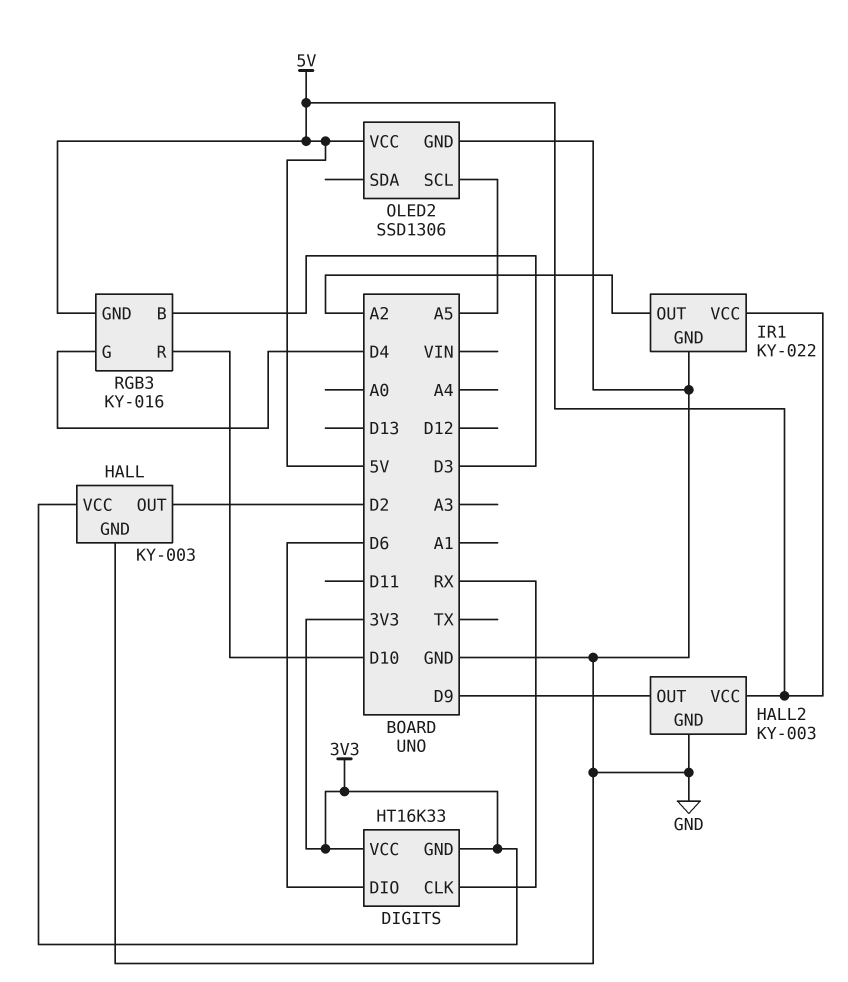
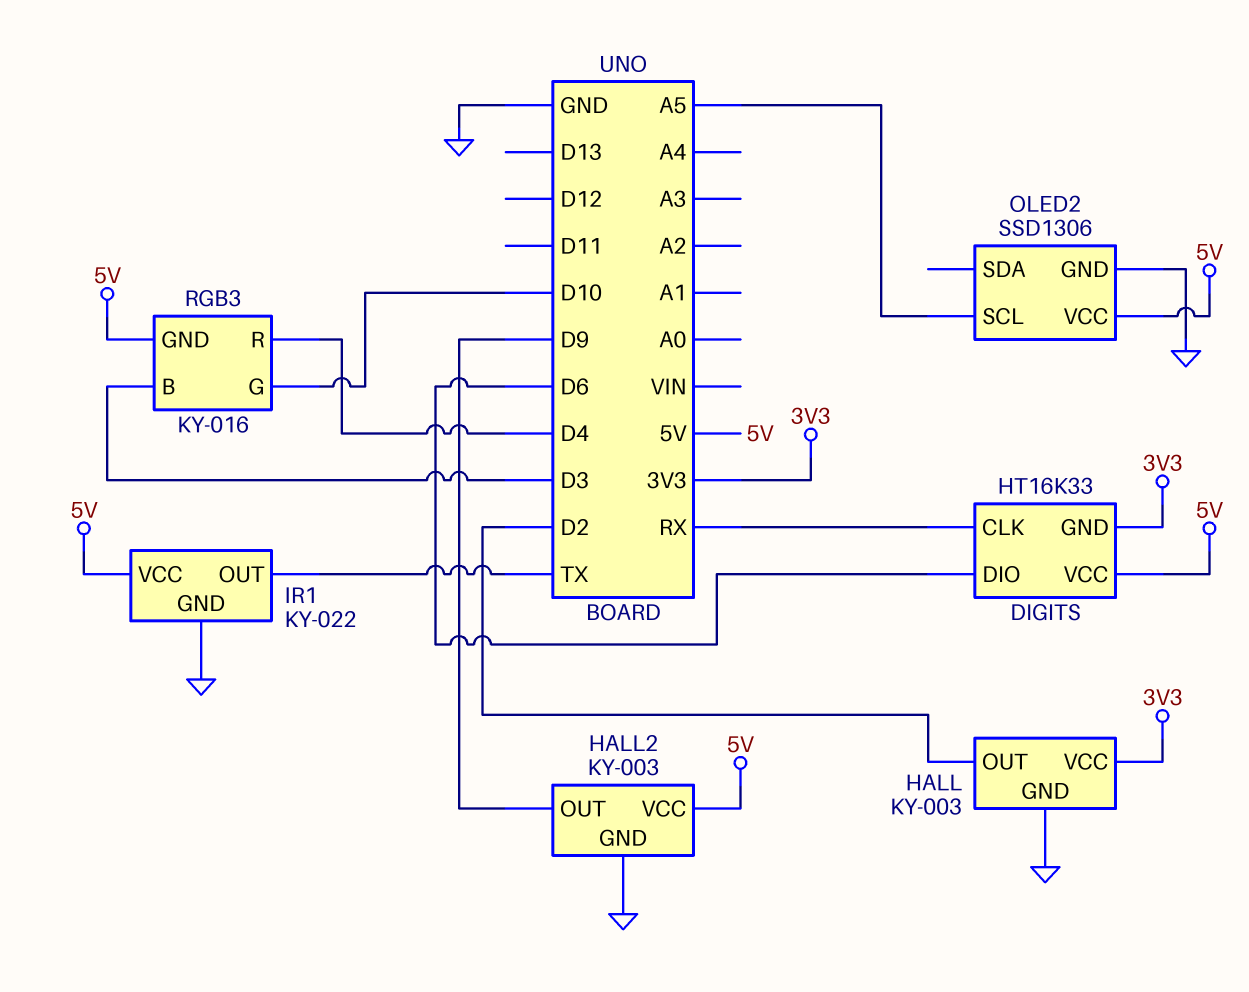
DIGITS pin VCC: 3V3 -> 5V
IR1 pin OUT: A2 -> TX
RGB3 pin G: D4 -> D10
RGB3 pin R: D10 -> D4

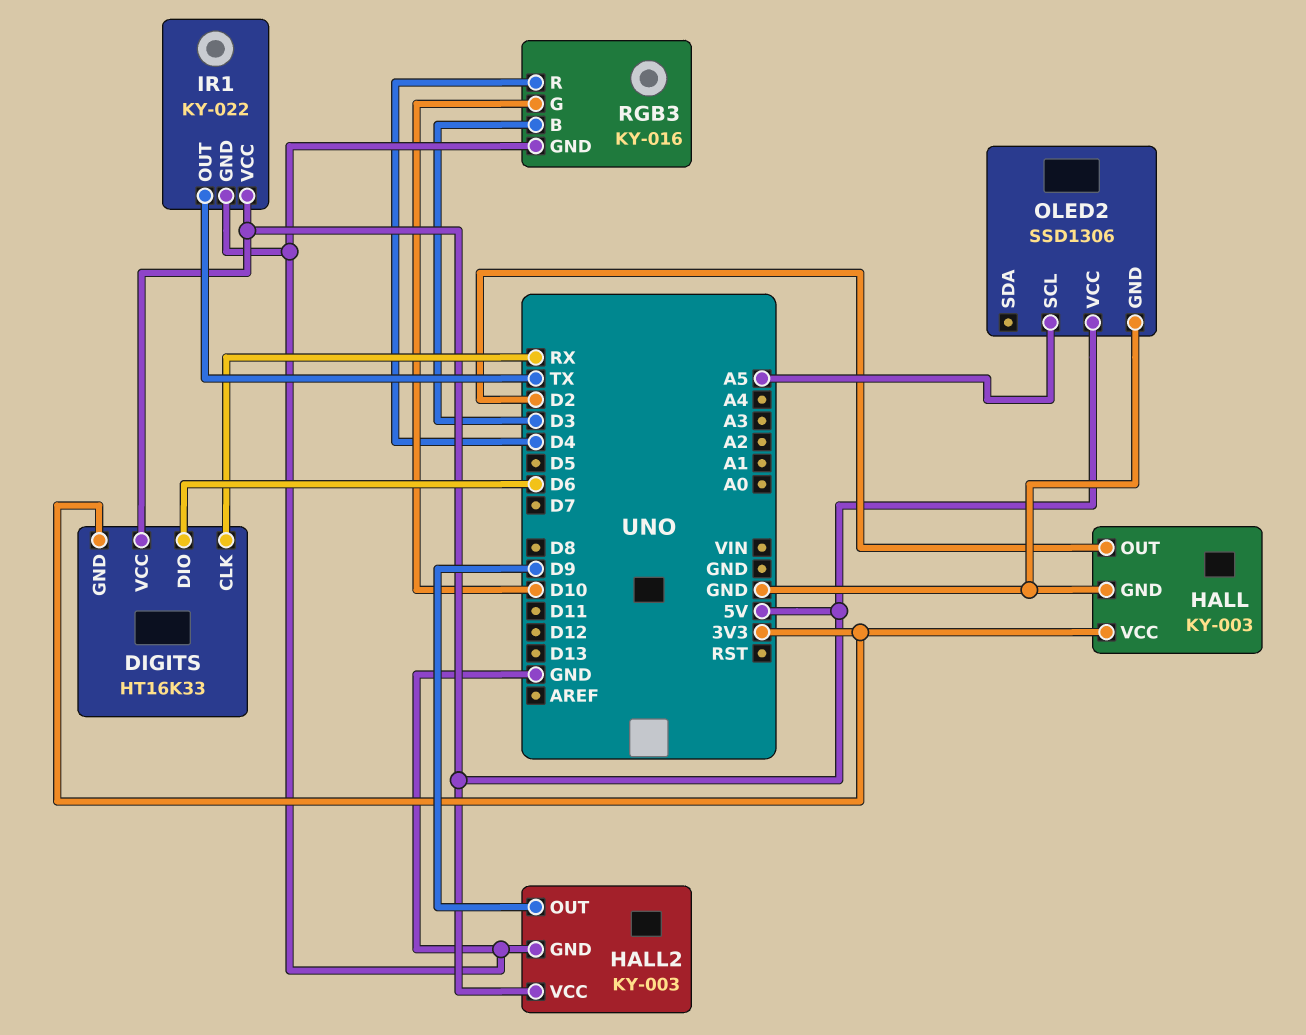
RGB3 pin GND: 5V -> GND

